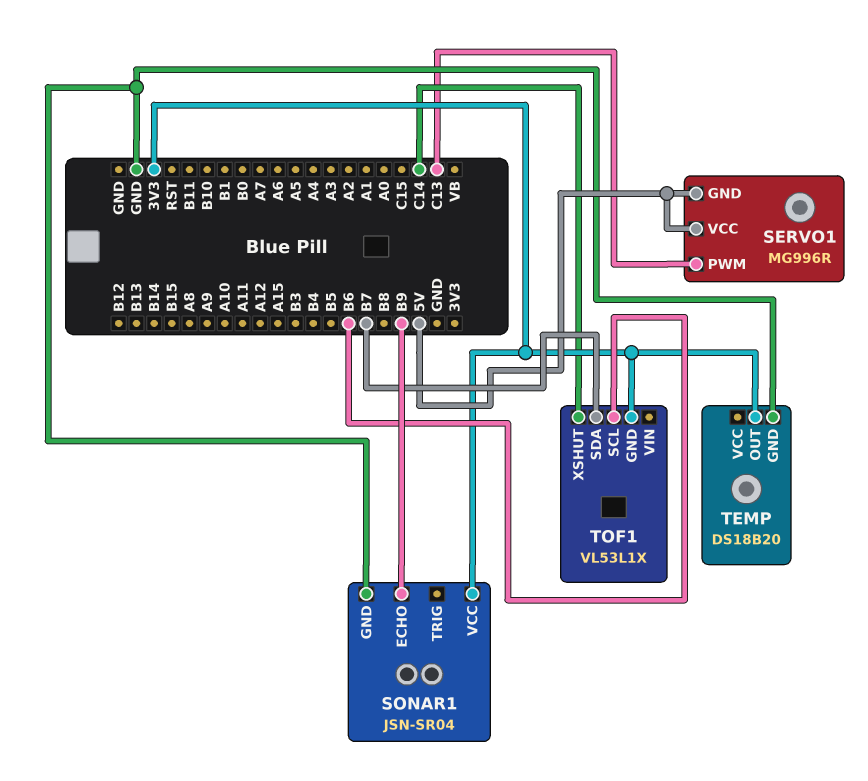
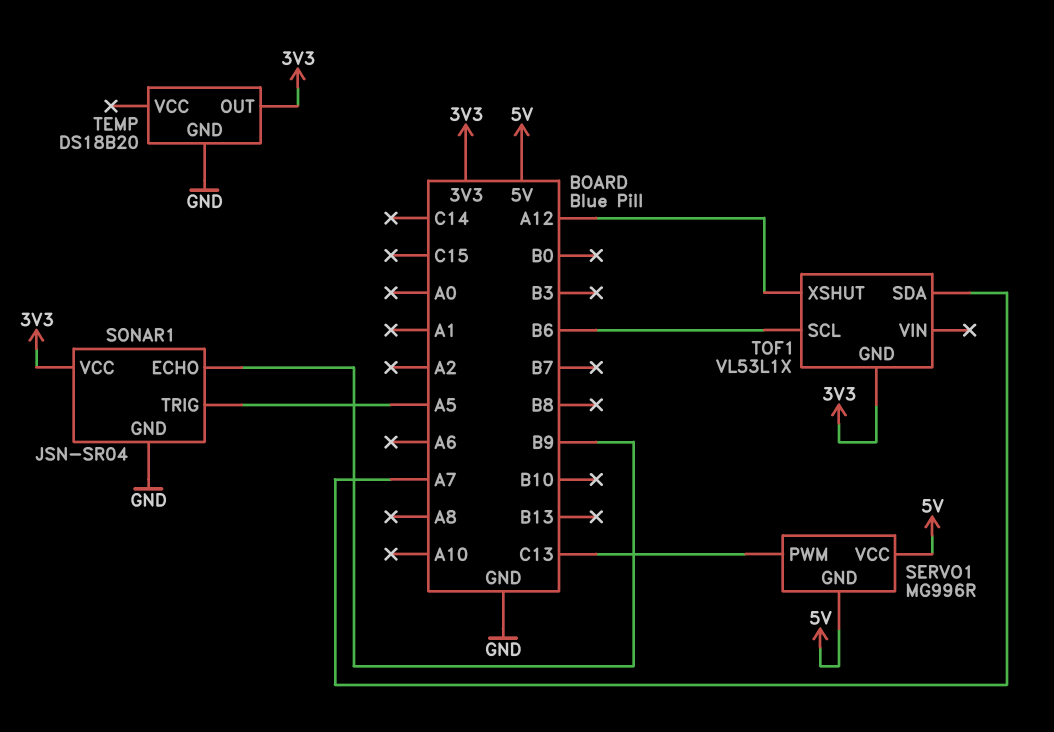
SONAR1 pin TRIG: none -> A5
TOF1 pin SDA: B7 -> A7
TOF1 pin XSHUT: C14 -> A12

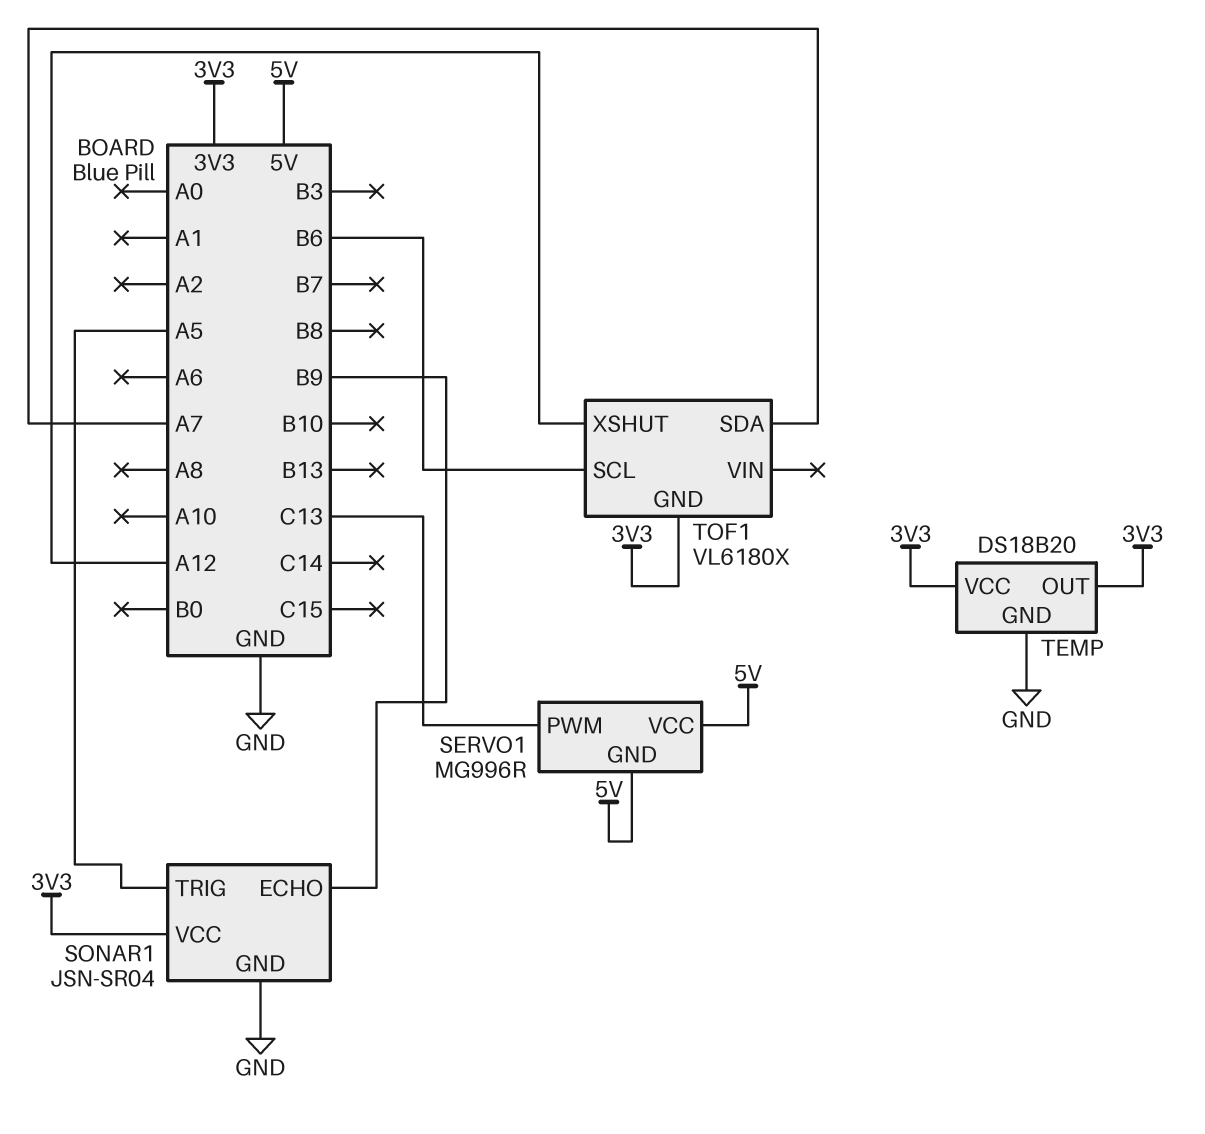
TEMP pin VCC: none -> 3V3
TOF1: VL53L1X -> VL6180X

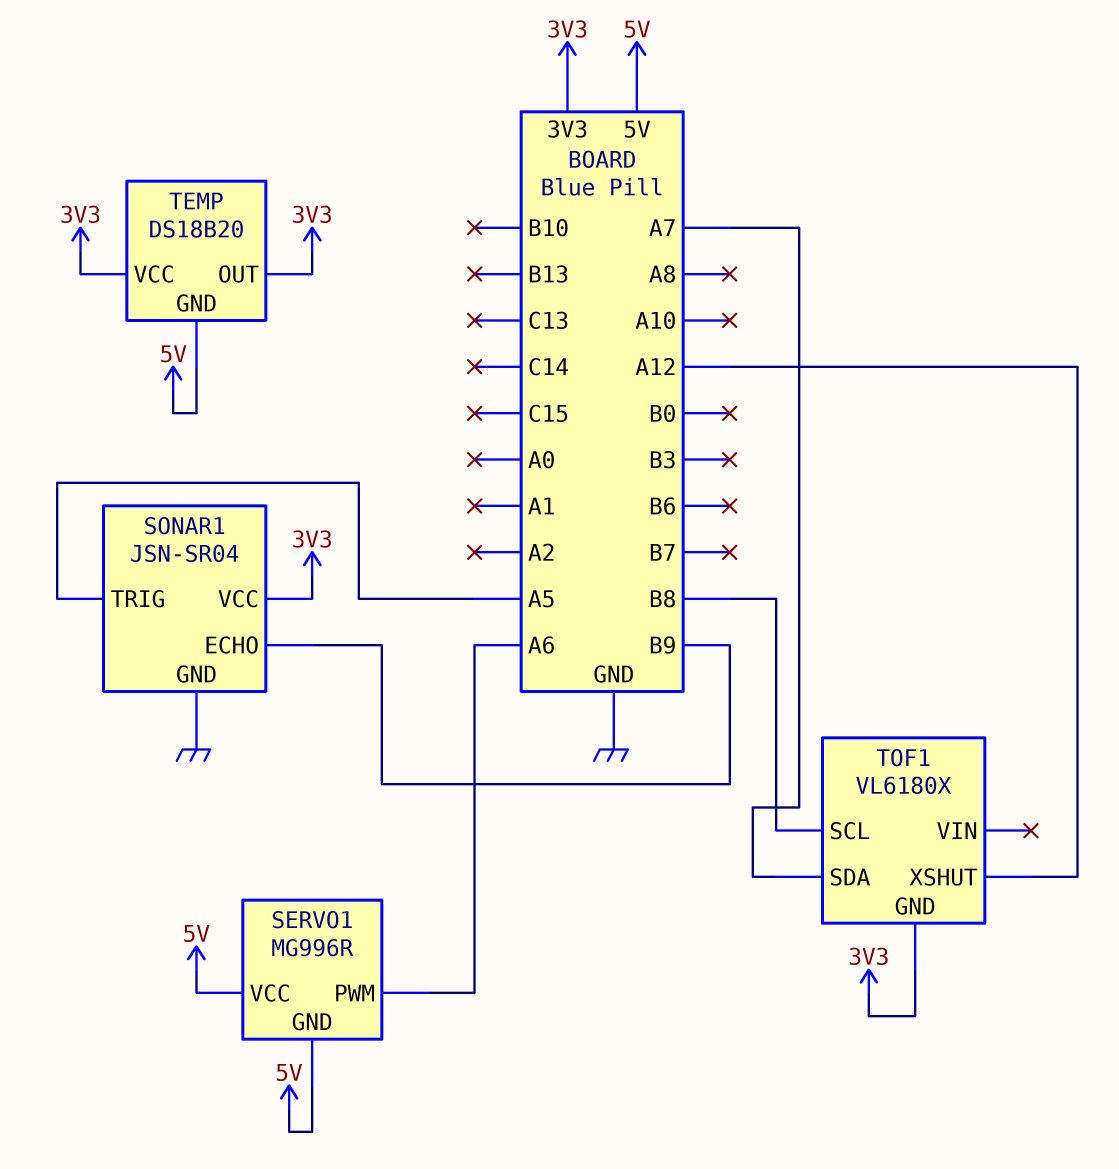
SERVO1 pin PWM: C13 -> A6
TEMP pin GND: GND -> 5V
TOF1 pin SCL: B6 -> B8

